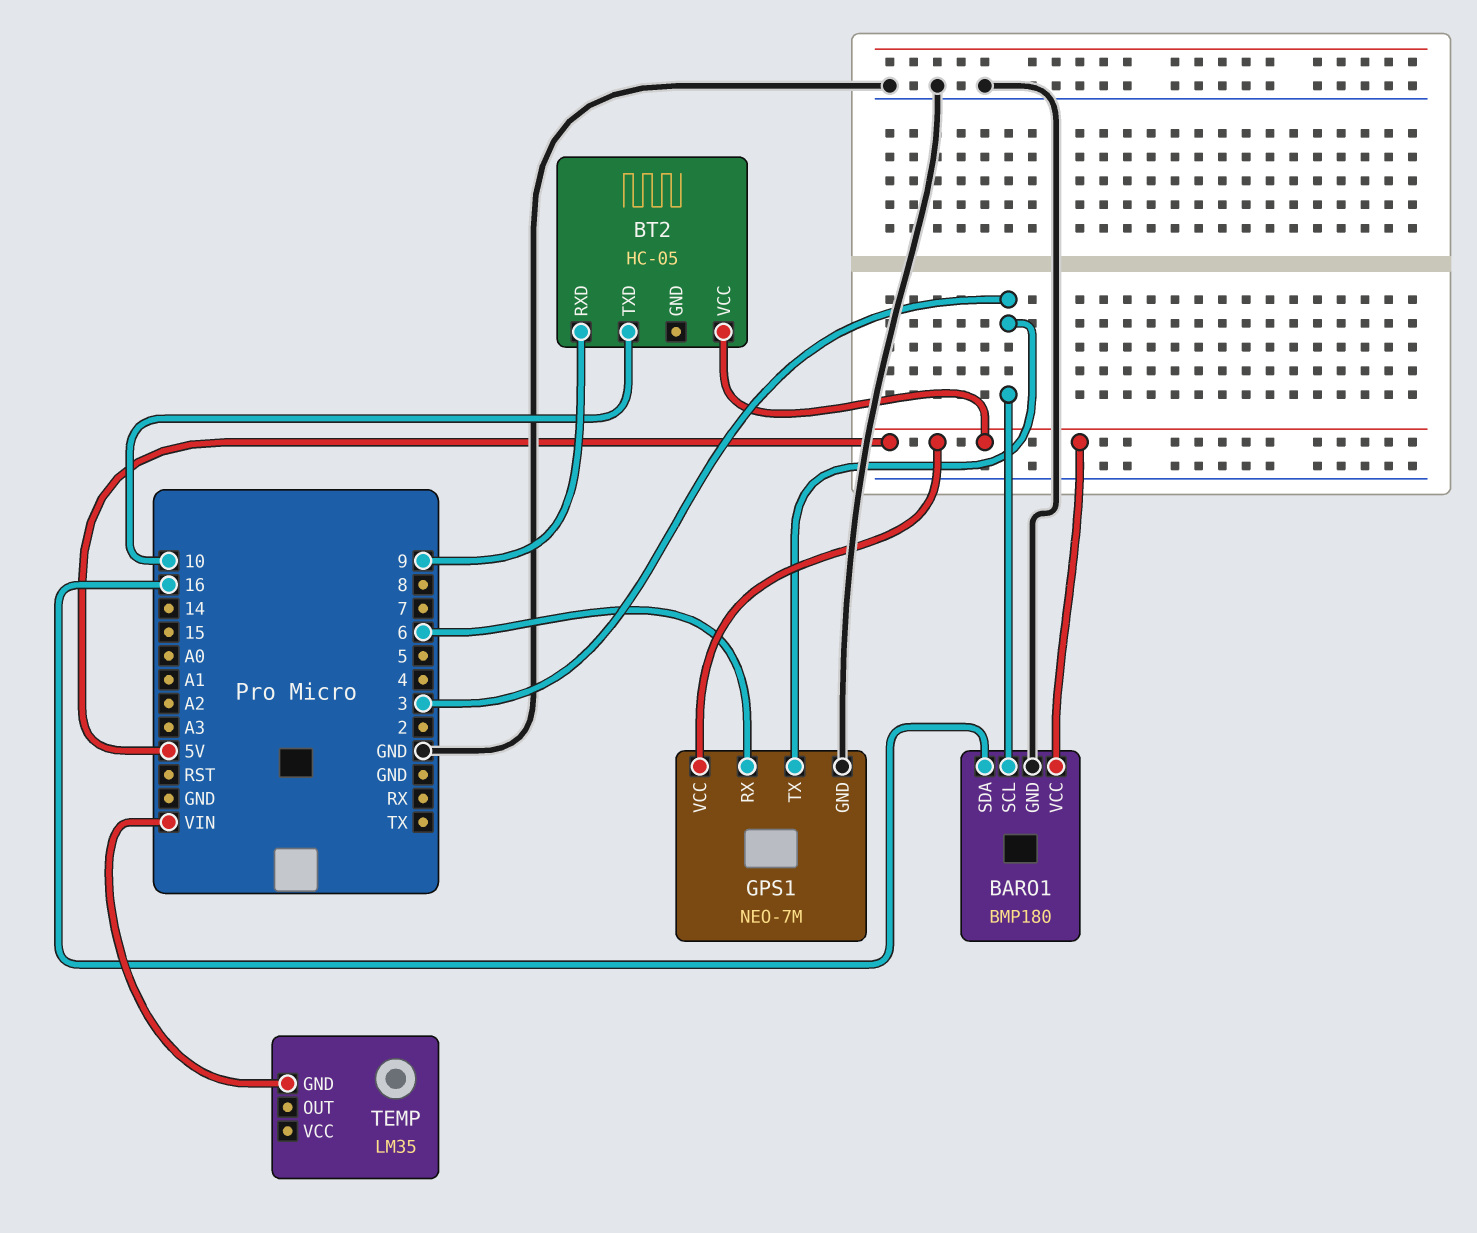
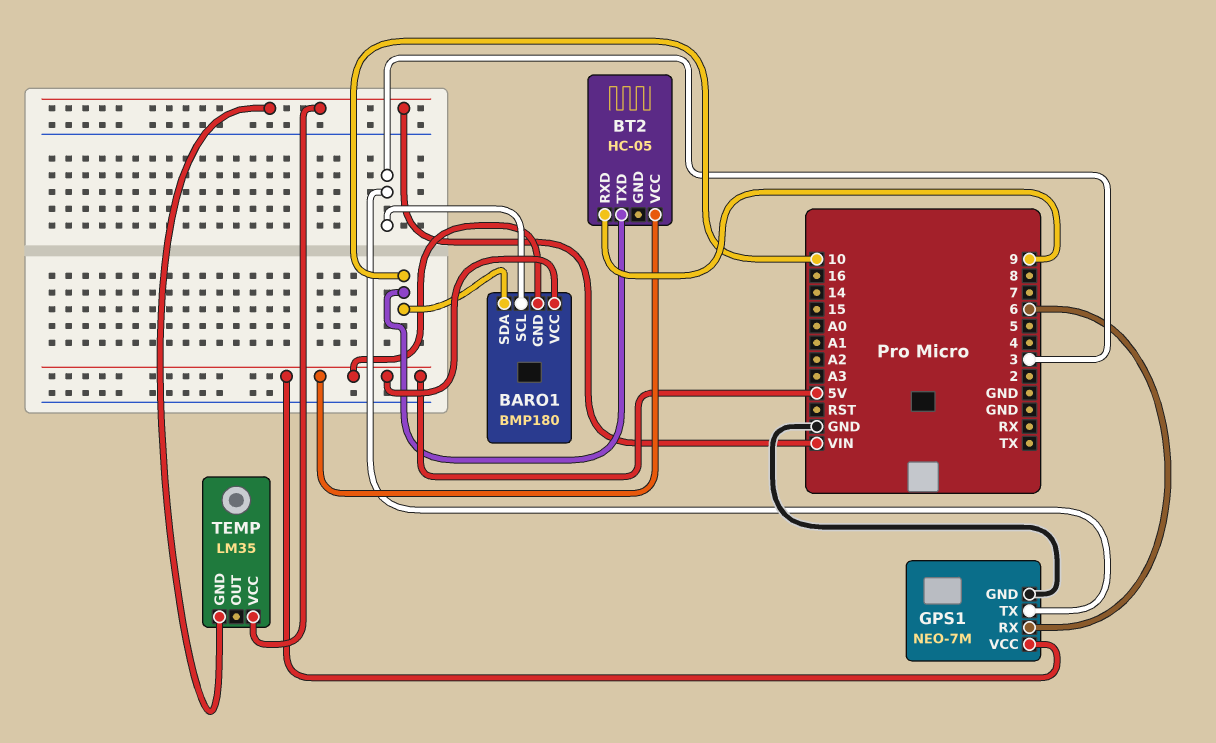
BARO1 pin GND: GND -> 5V
BARO1 pin SDA: 16 -> 10
TEMP pin VCC: none -> VIN

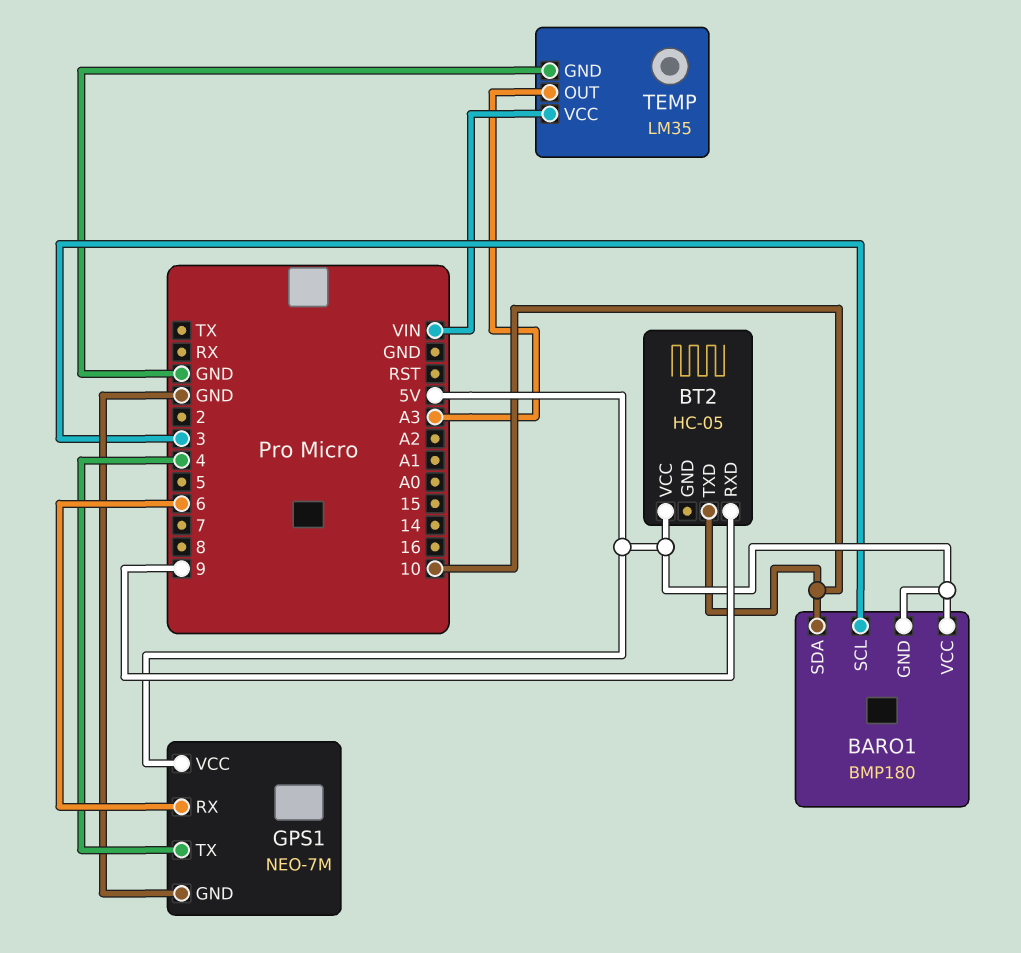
GPS1 pin TX: 3 -> 4
TEMP pin GND: VIN -> GND
TEMP pin OUT: none -> A3

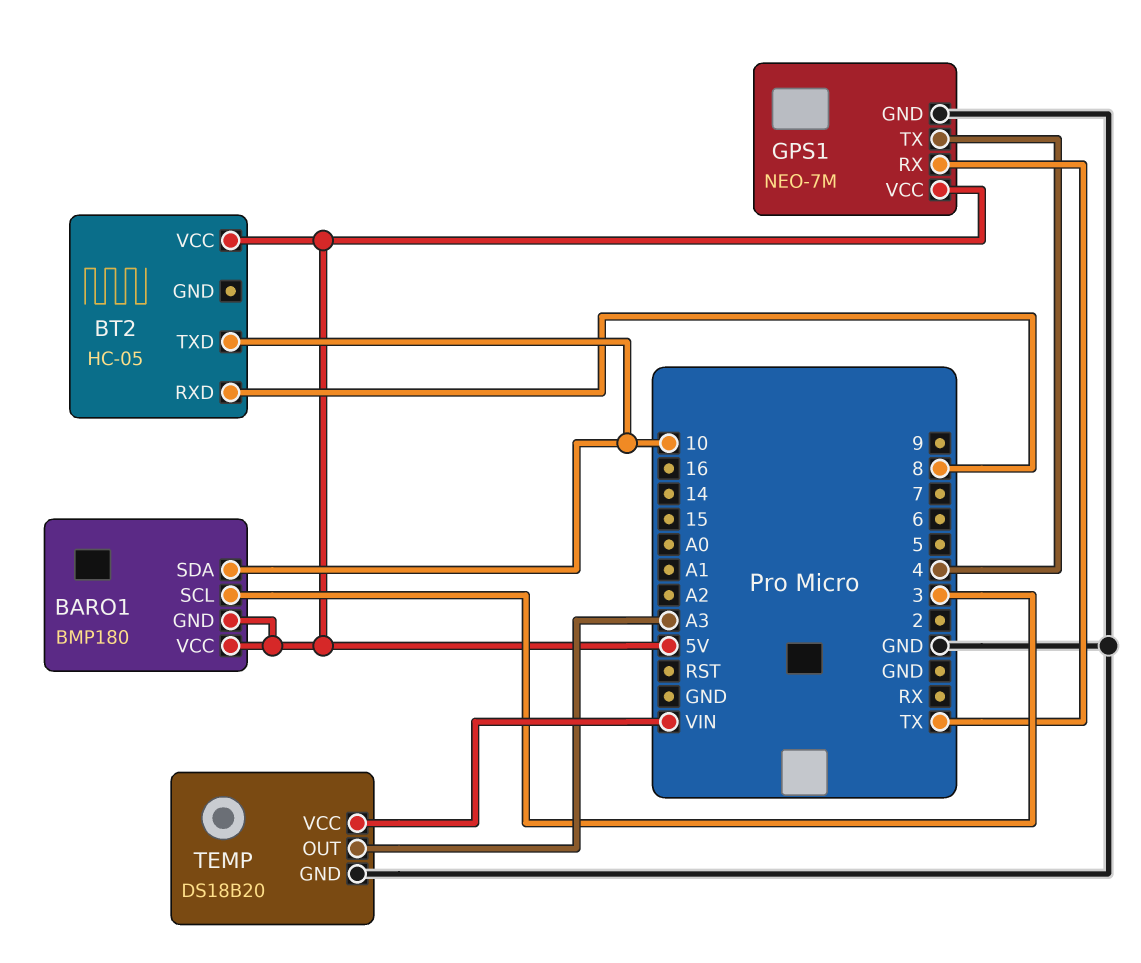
BT2 pin RXD: 9 -> 8
GPS1 pin RX: 6 -> TX
TEMP: LM35 -> DS18B20

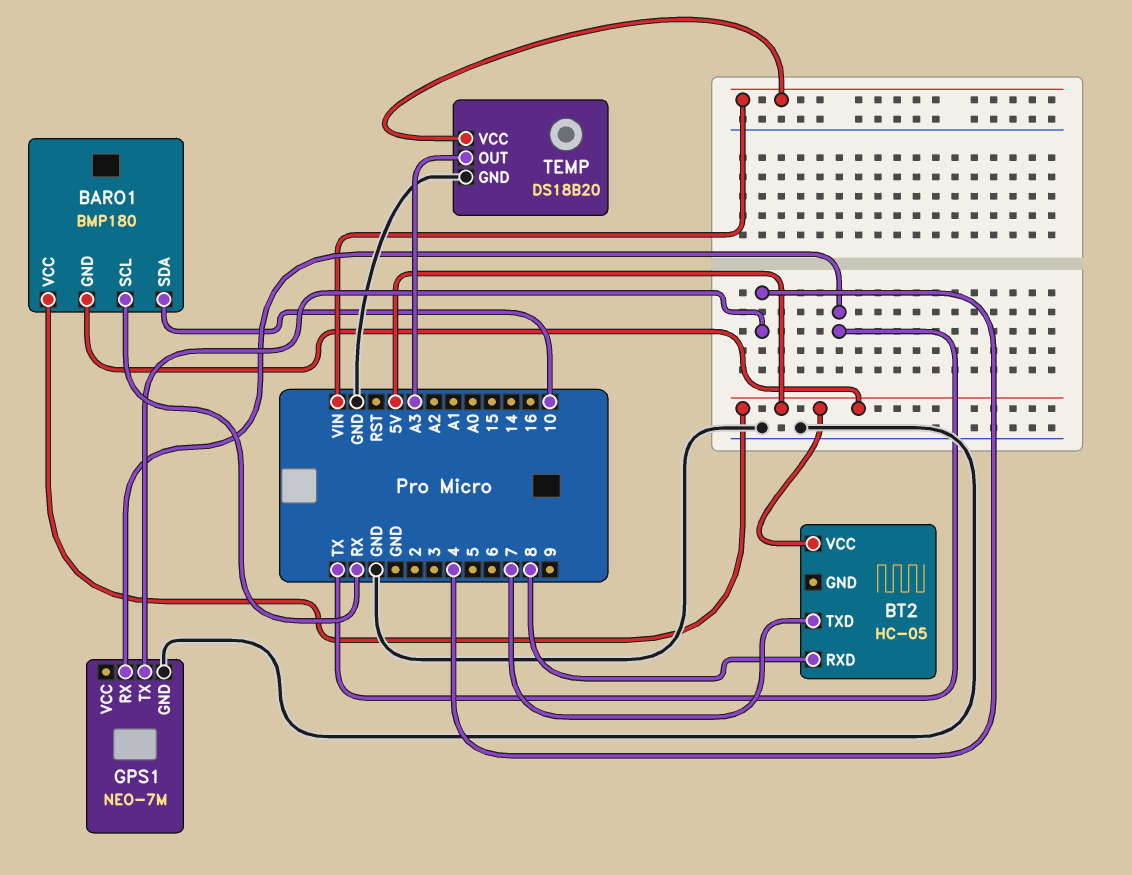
BARO1 pin SCL: 3 -> RX
BT2 pin TXD: 10 -> 7
GPS1 pin VCC: 5V -> none

